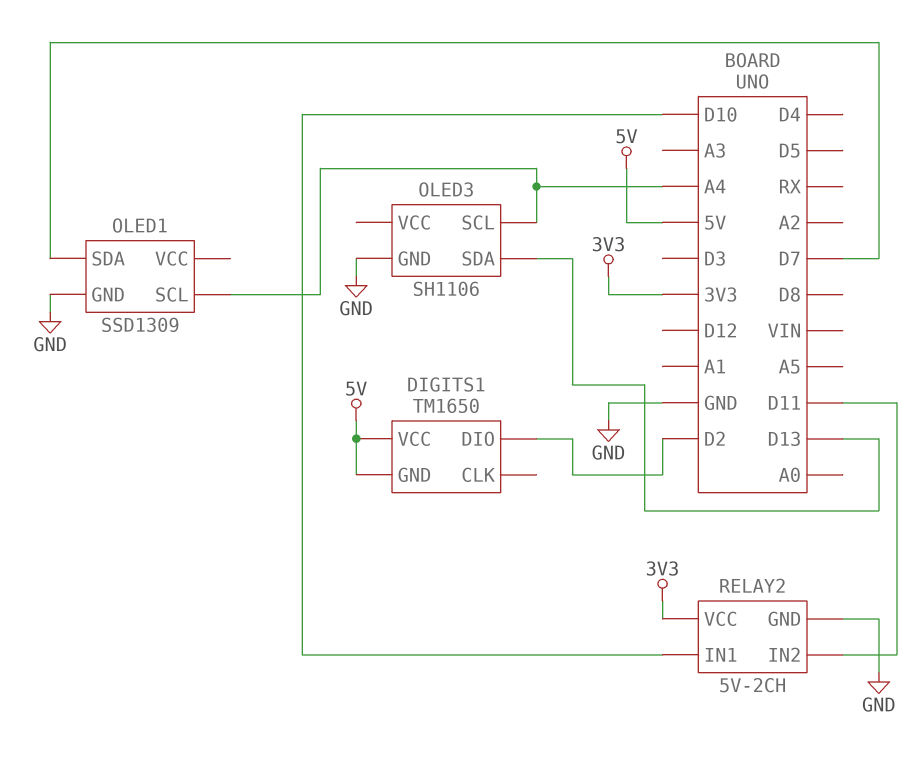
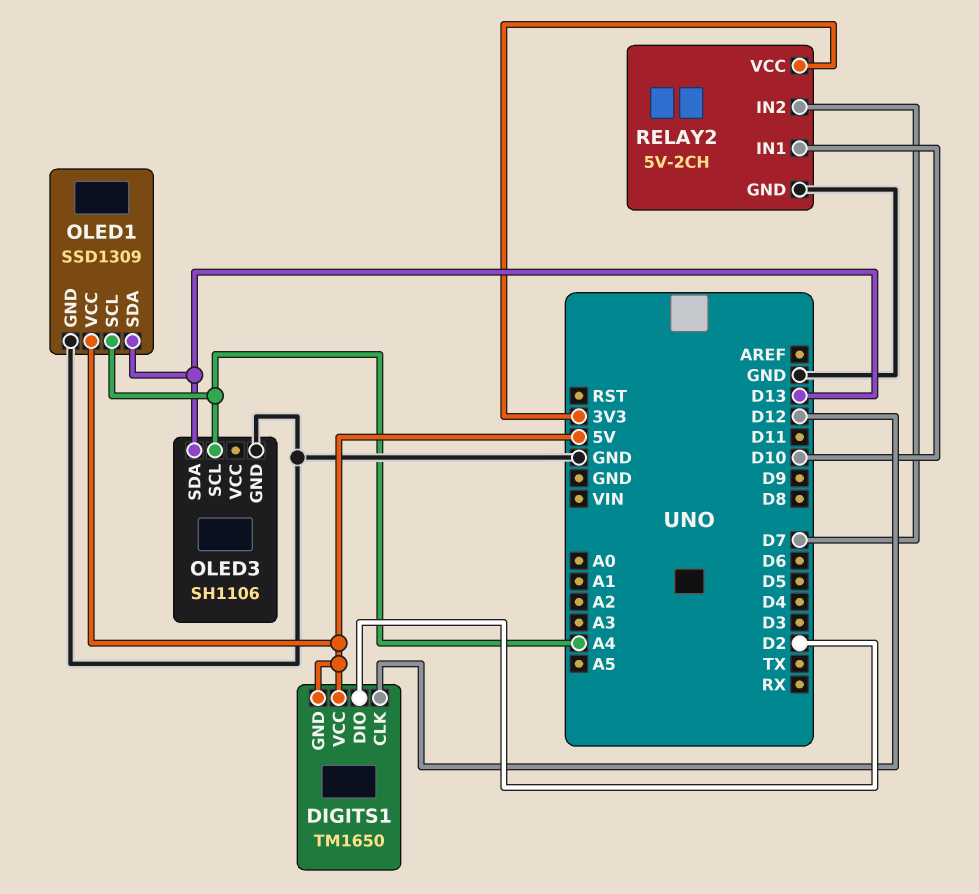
DIGITS1 pin CLK: none -> D12
OLED1 pin SDA: D7 -> D13
OLED1 pin VCC: none -> 5V
RELAY2 pin IN2: D11 -> D7

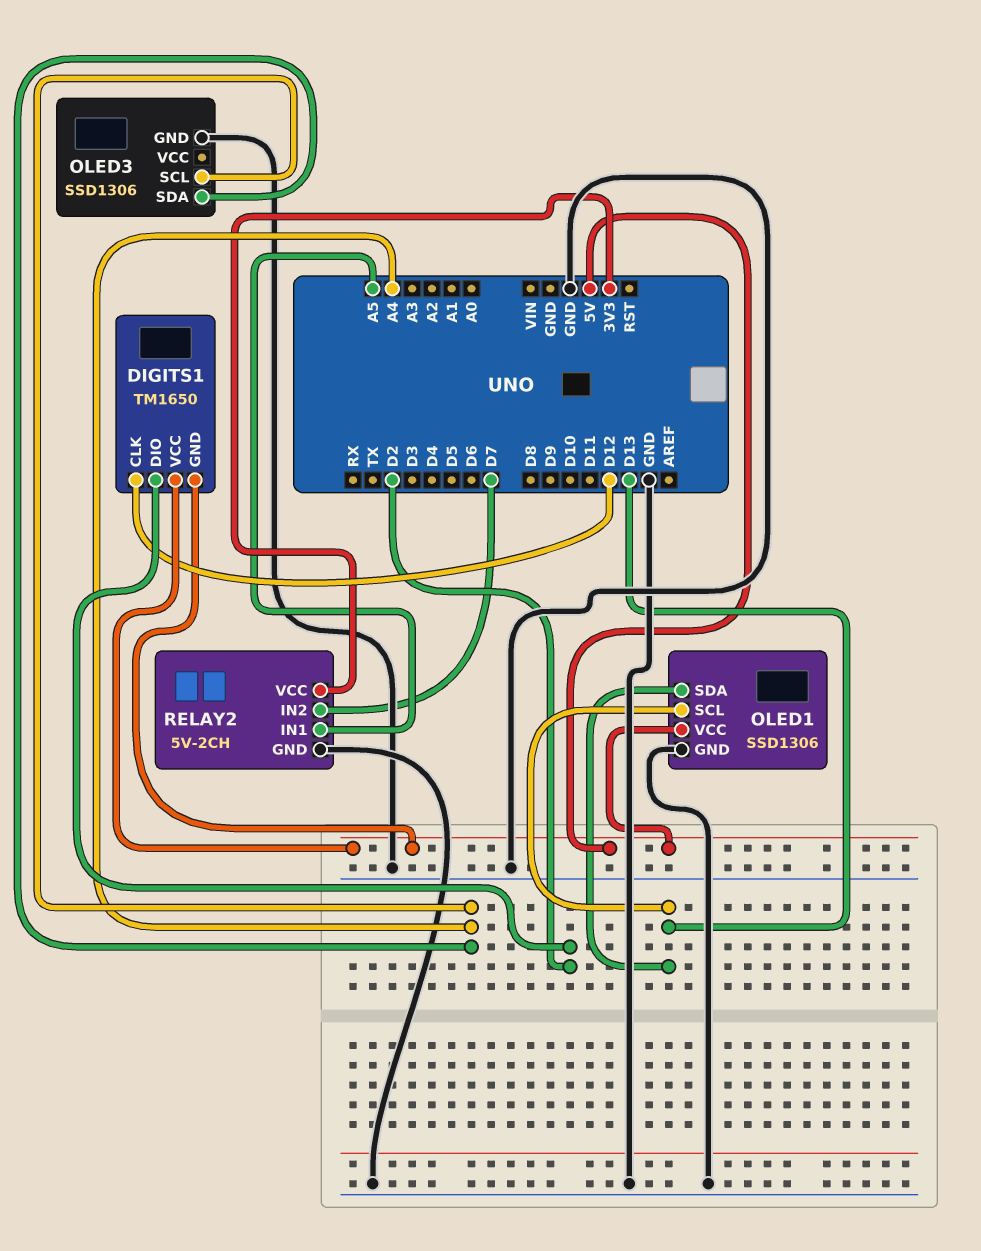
OLED1: SSD1309 -> SSD1306
OLED1 pin SCL: A4 -> D13
OLED3: SH1106 -> SSD1306
OLED3 pin SDA: D13 -> A4
RELAY2 pin IN1: D10 -> A5

